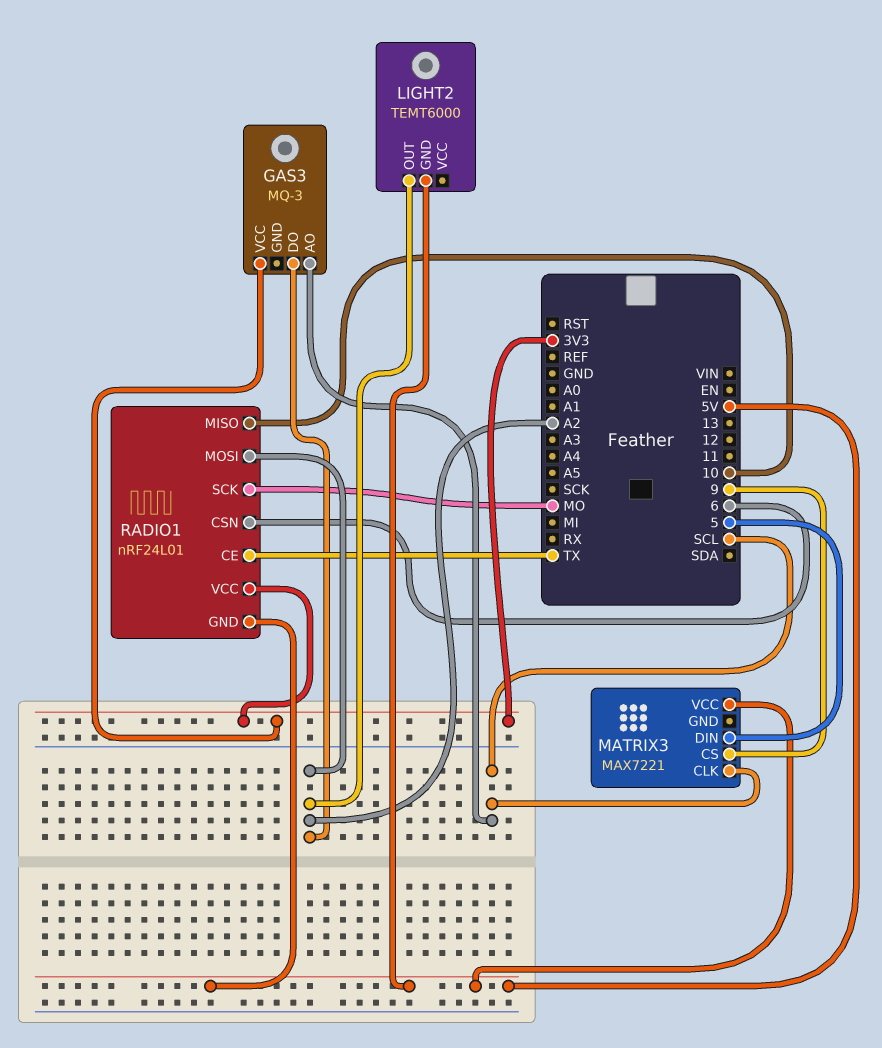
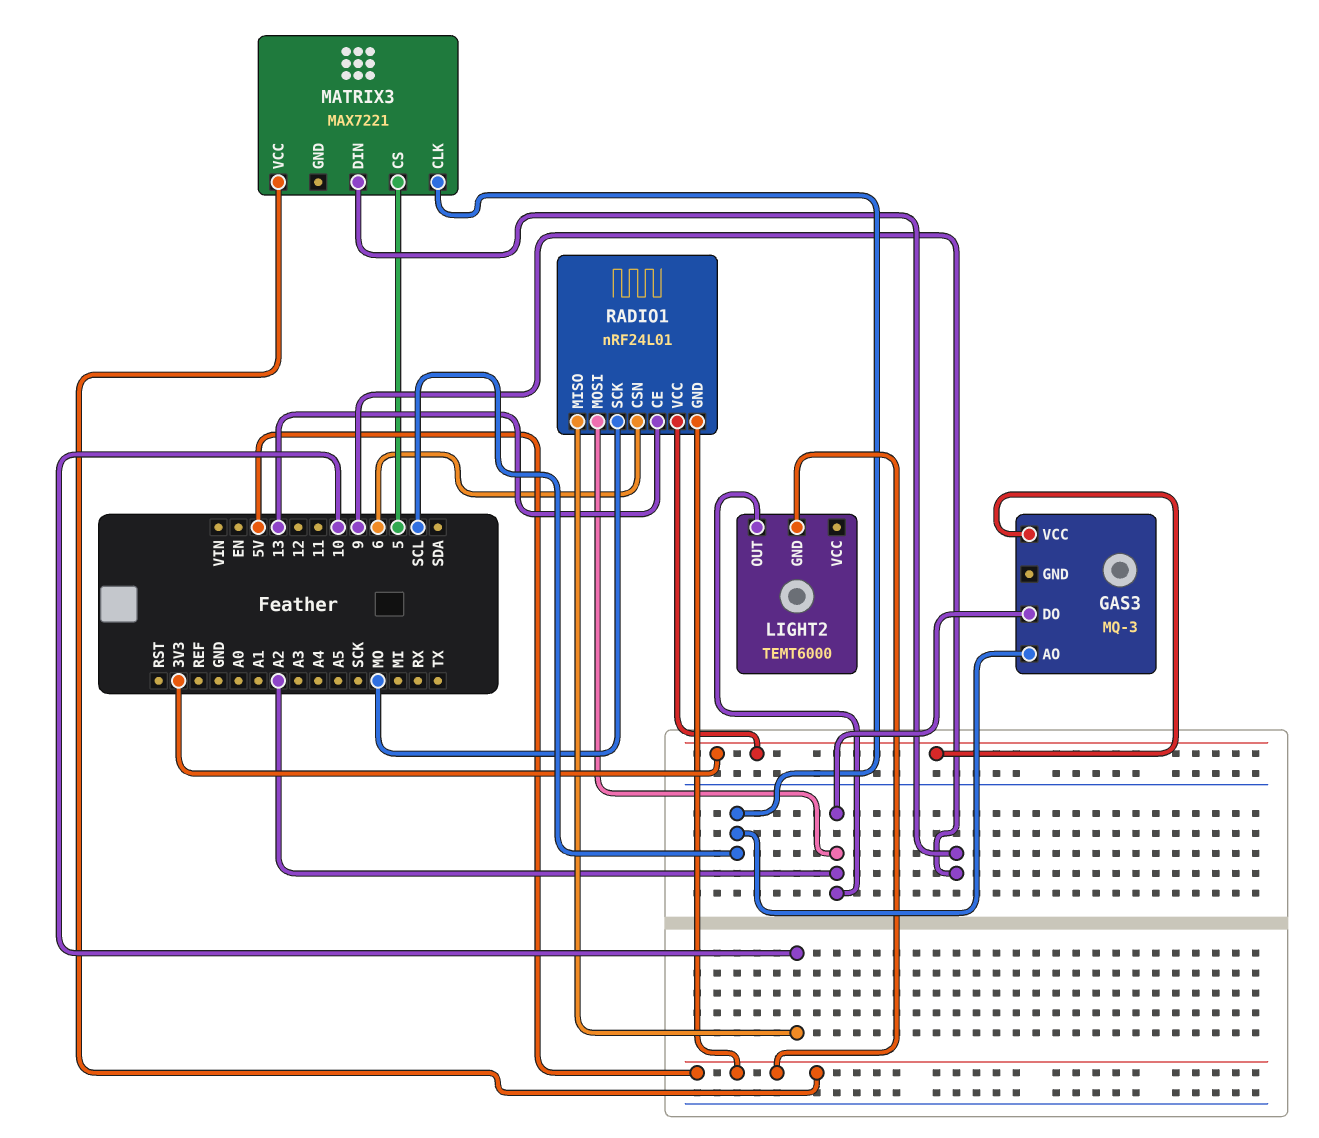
MATRIX3 pin CS: 9 -> 5
MATRIX3 pin DIN: 5 -> 9
RADIO1 pin CE: TX -> 13

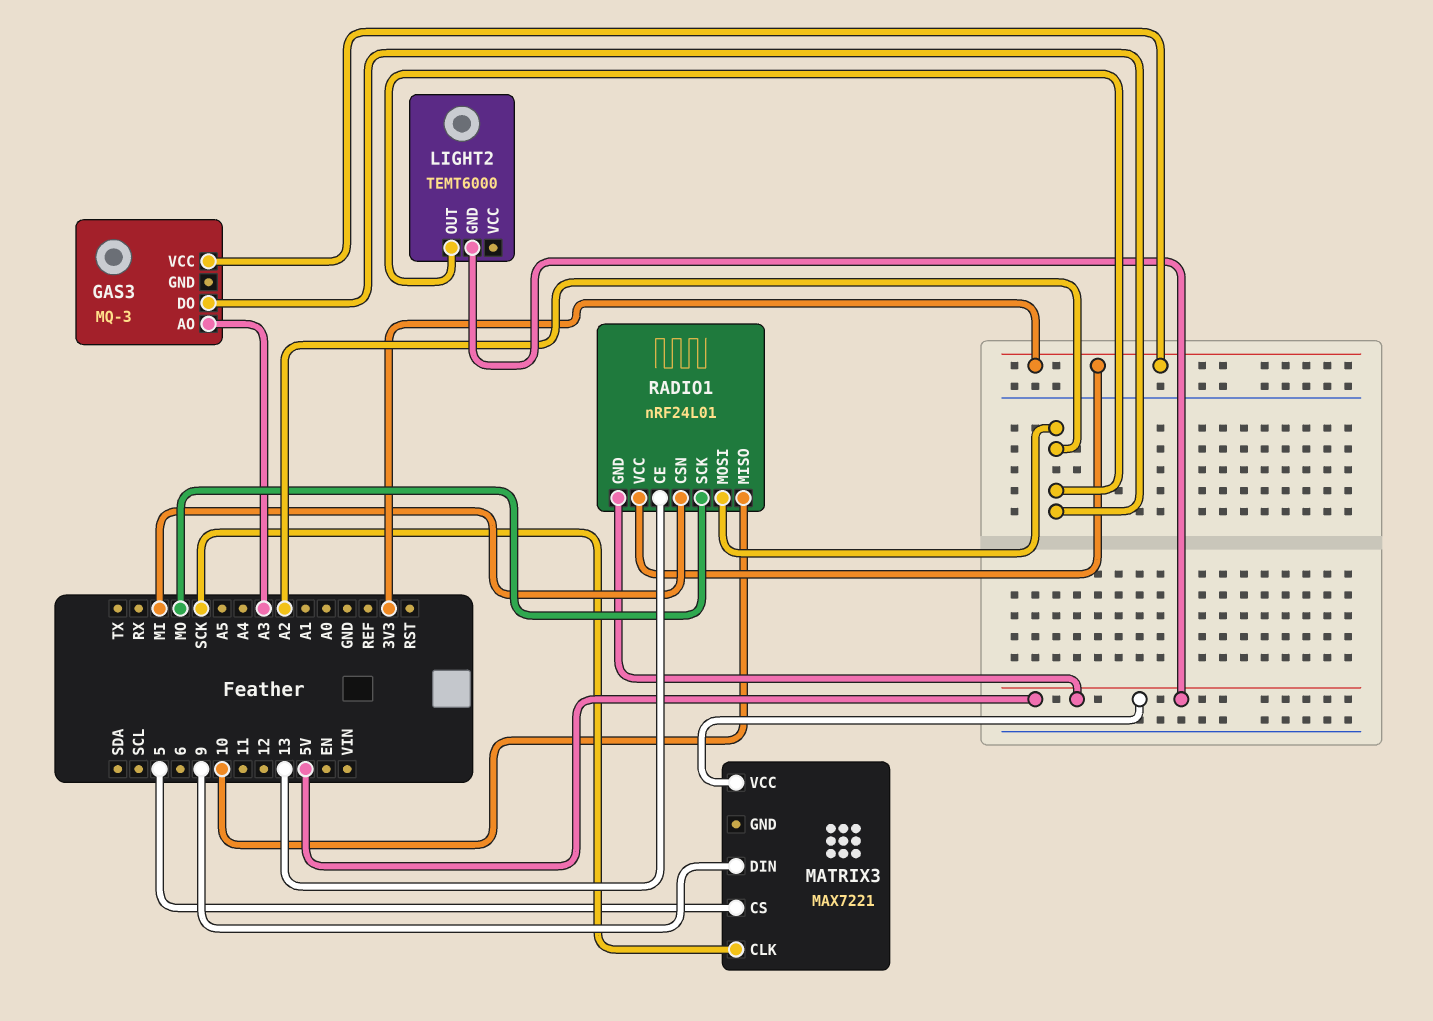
GAS3 pin AO: SCL -> A3
MATRIX3 pin CLK: SCL -> SCK
RADIO1 pin CSN: 6 -> MI

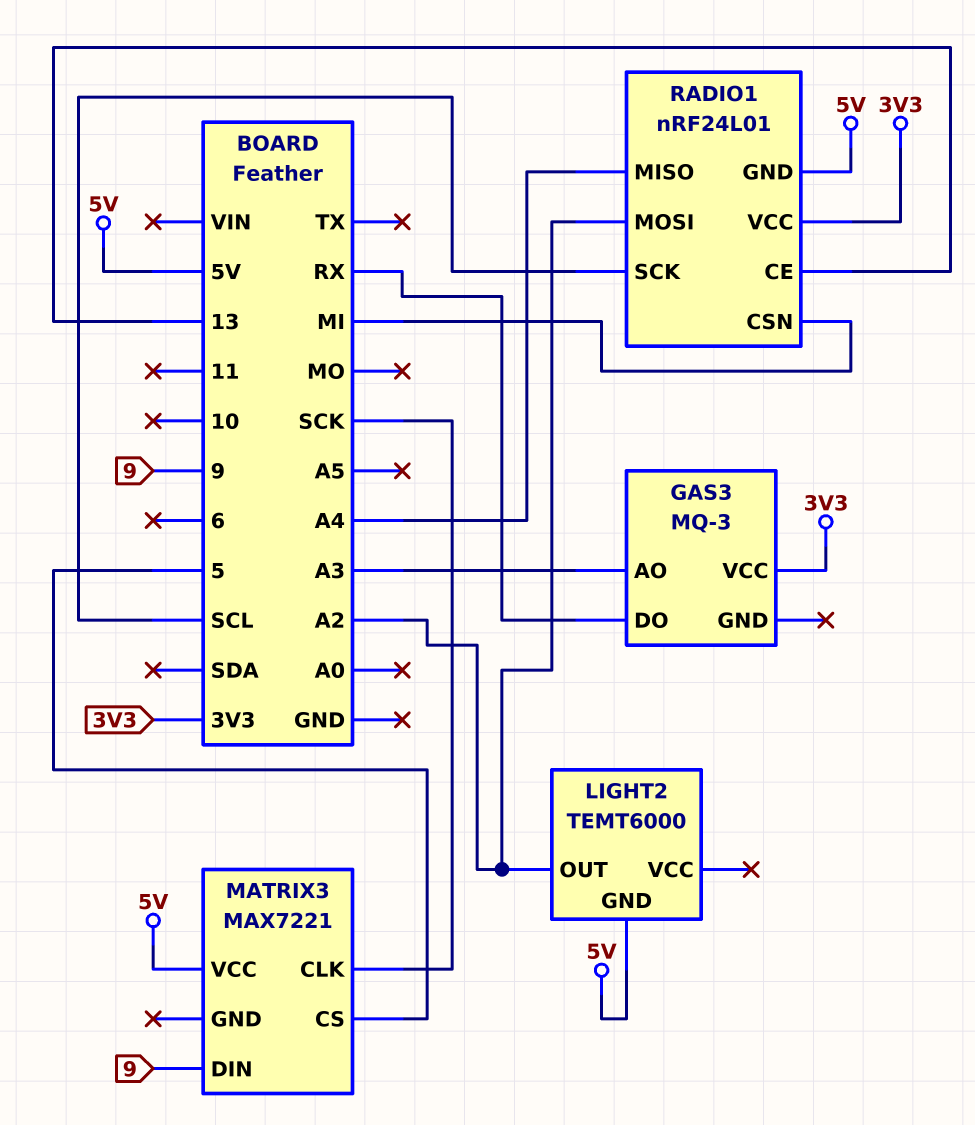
GAS3 pin DO: A2 -> RX
RADIO1 pin MISO: 10 -> A4
RADIO1 pin SCK: MO -> SCL

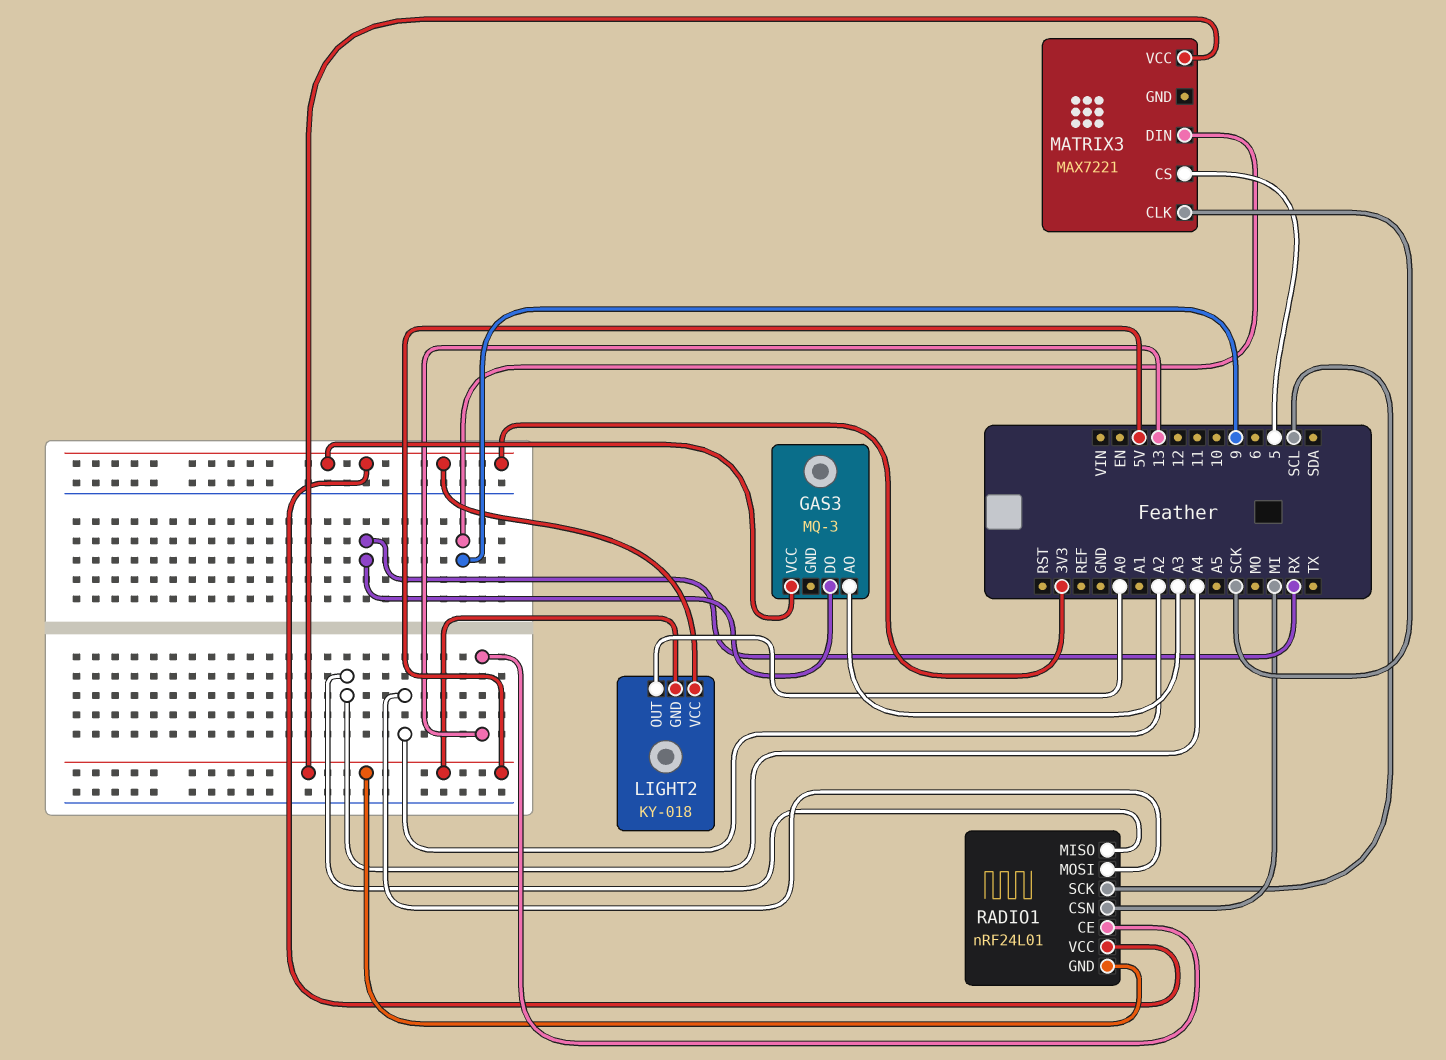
LIGHT2: TEMT6000 -> KY-018
LIGHT2 pin OUT: A2 -> A0
LIGHT2 pin VCC: none -> 3V3

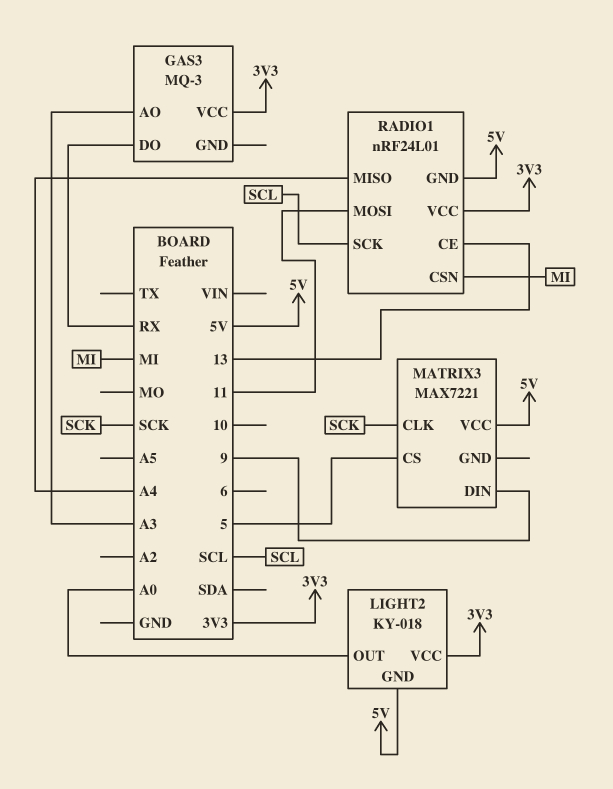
RADIO1 pin MOSI: A2 -> 11

